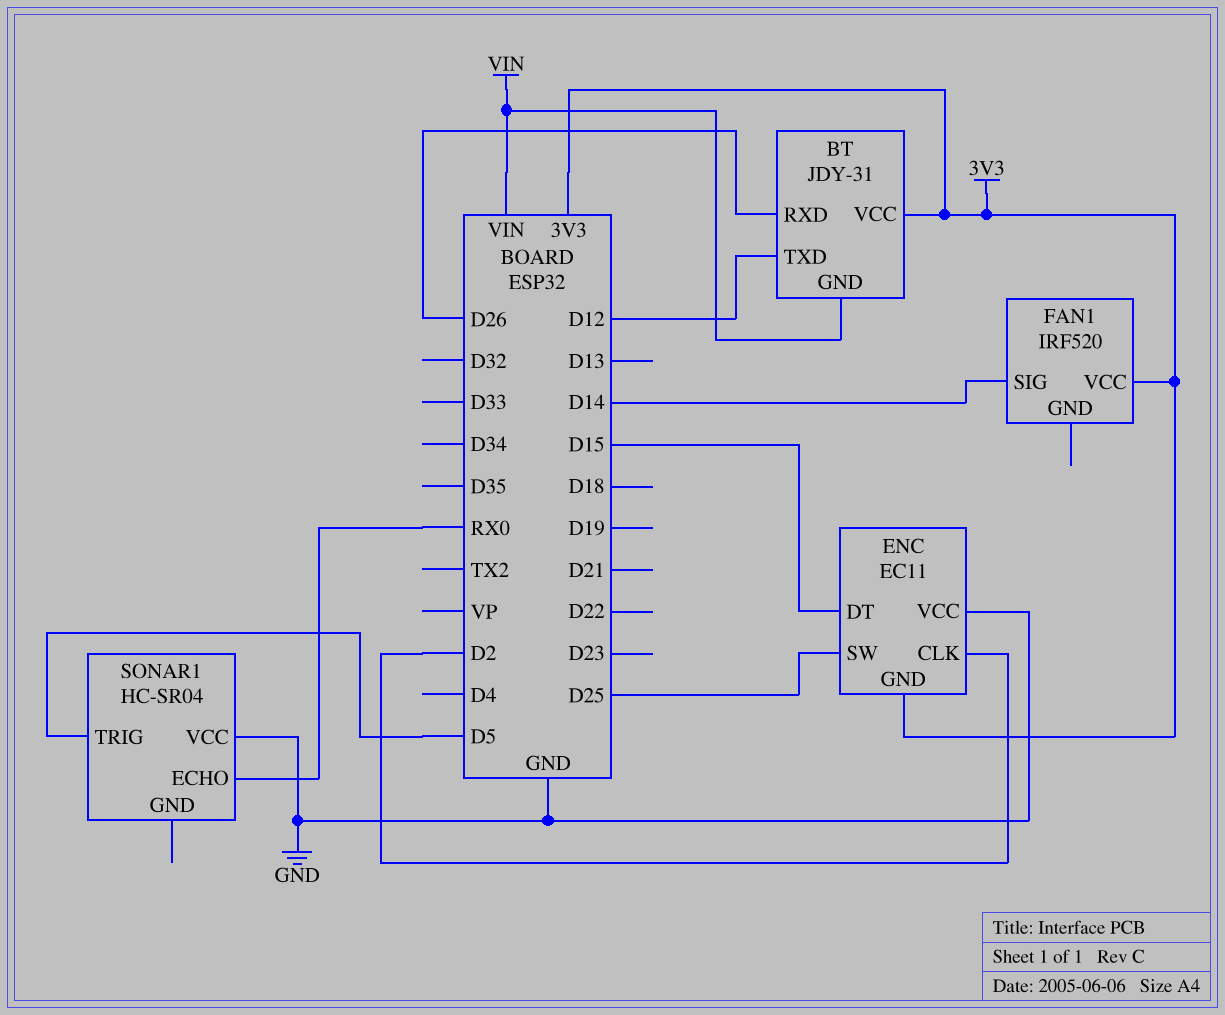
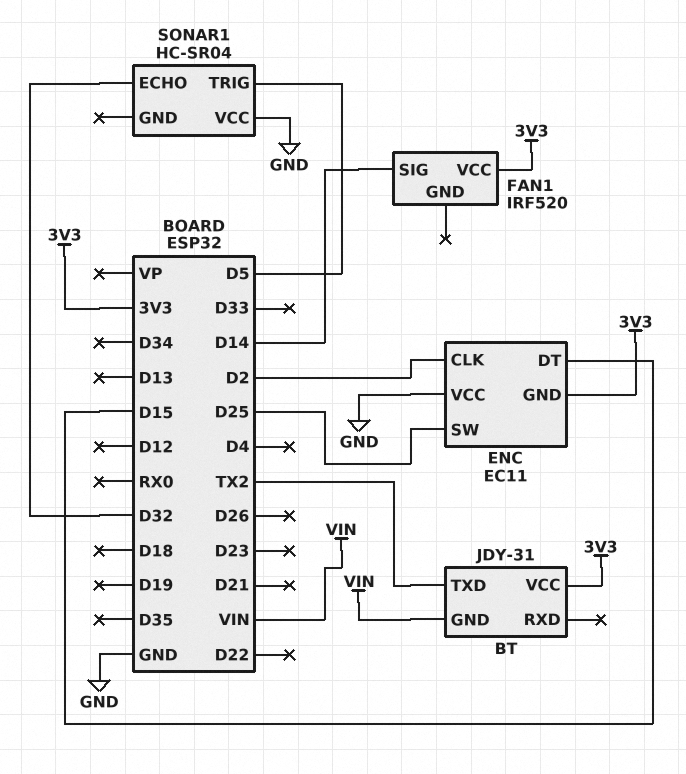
BT pin RXD: D26 -> none
BT pin TXD: D12 -> TX2
SONAR1 pin ECHO: RX0 -> D32

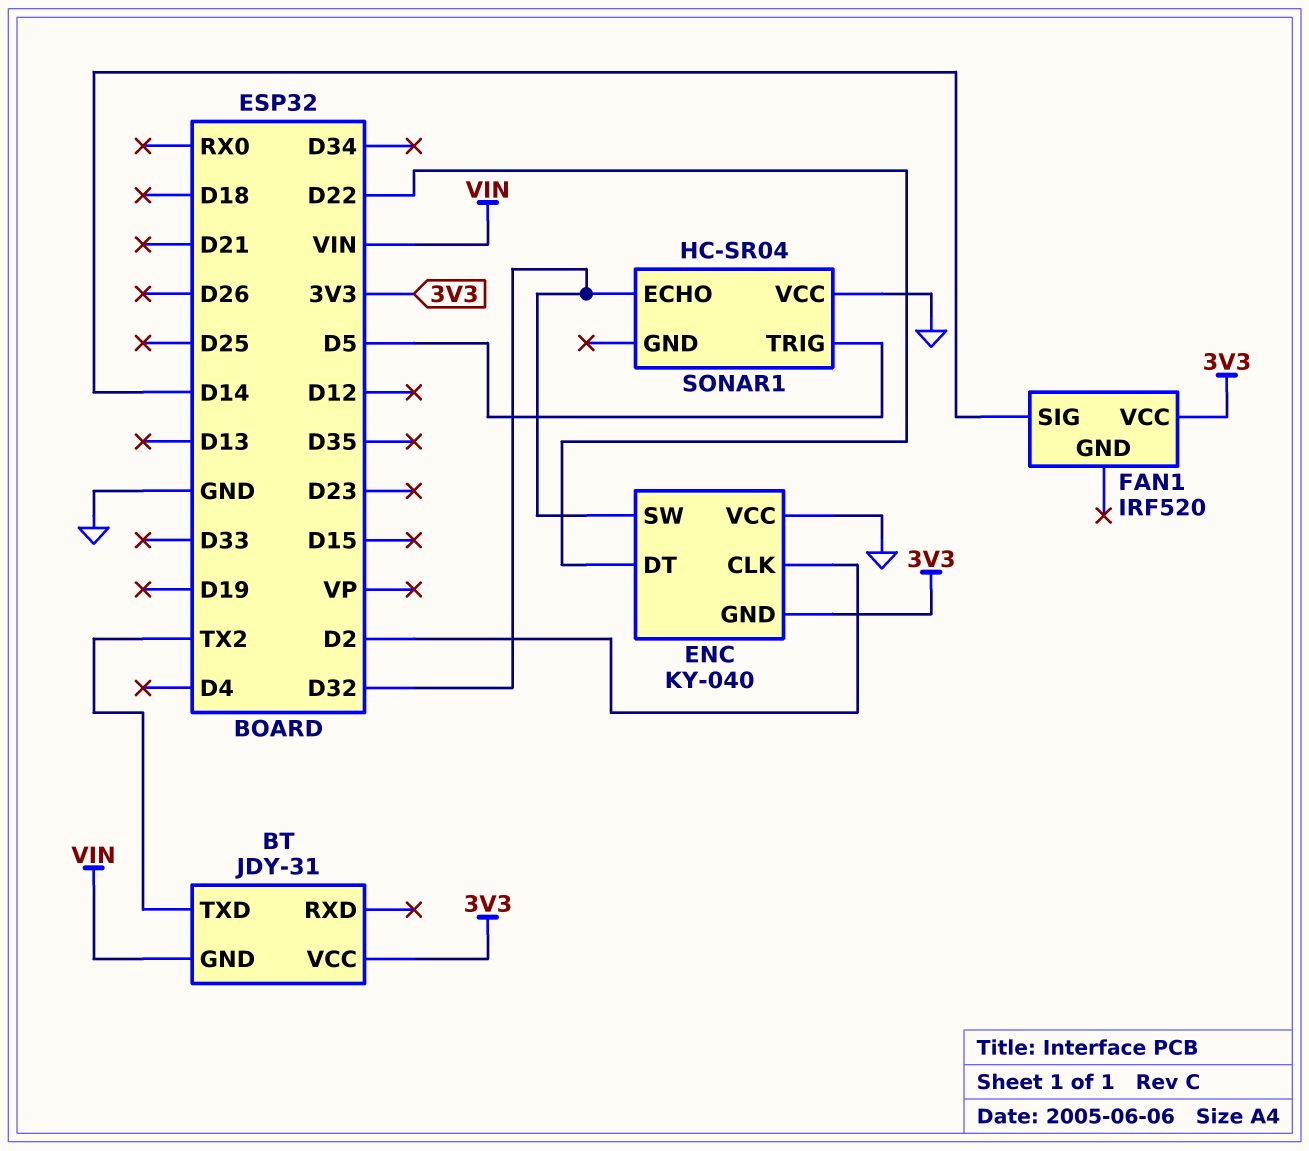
ENC: EC11 -> KY-040
ENC pin DT: D15 -> D22
ENC pin SW: D25 -> D32

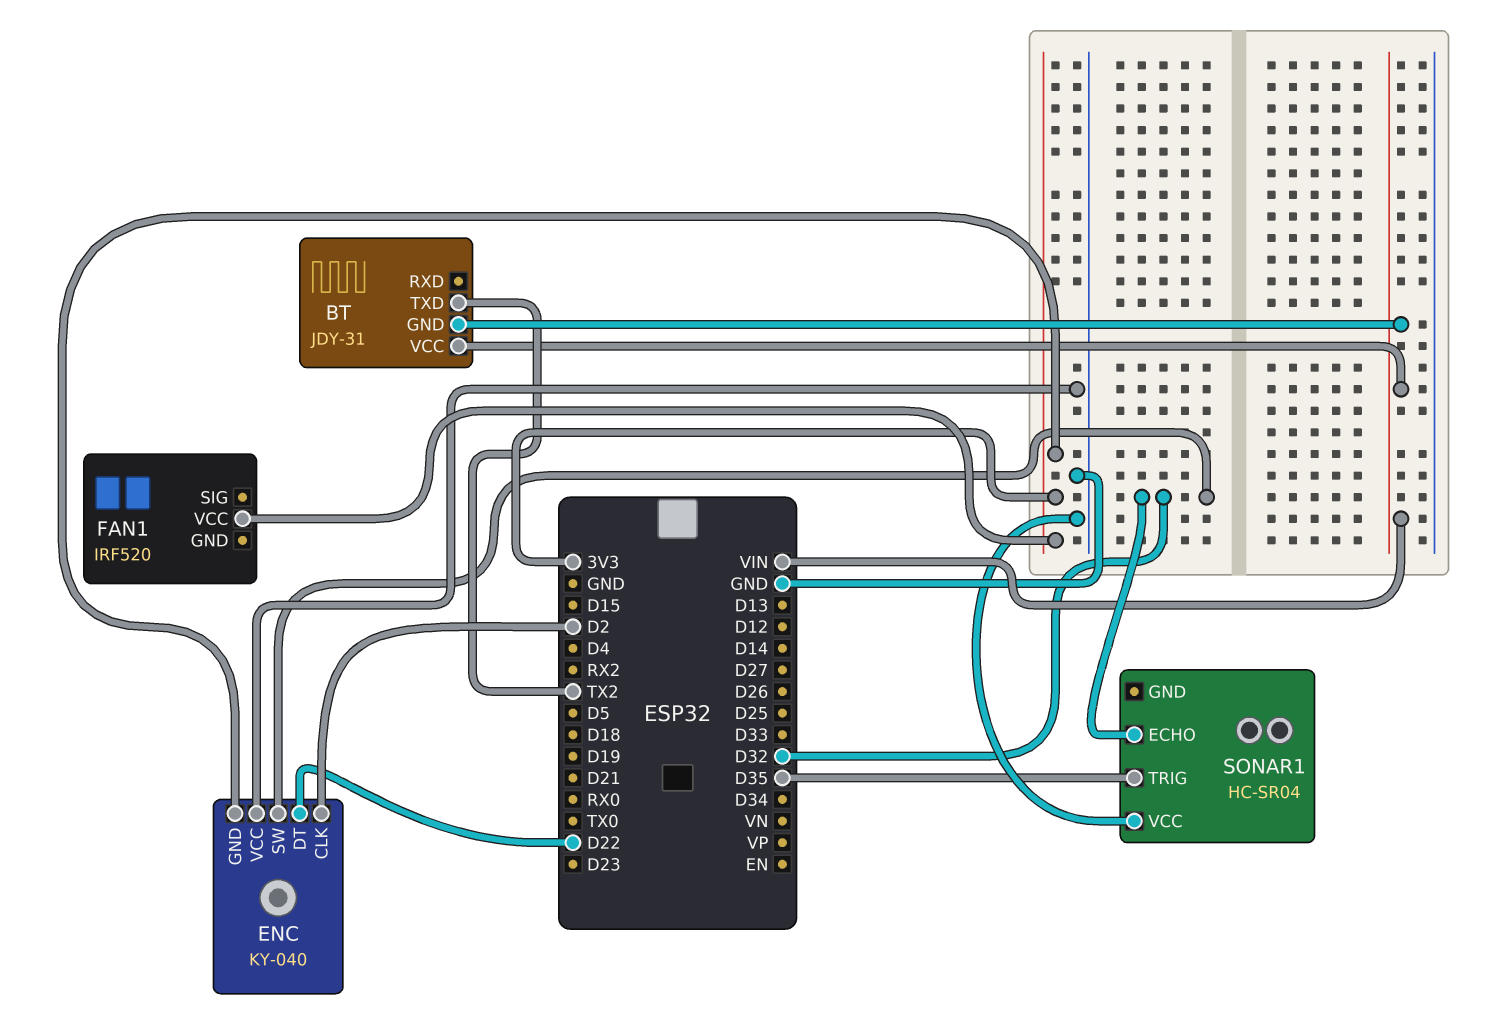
BT pin VCC: 3V3 -> VIN
FAN1 pin SIG: D14 -> none
SONAR1 pin TRIG: D5 -> D35

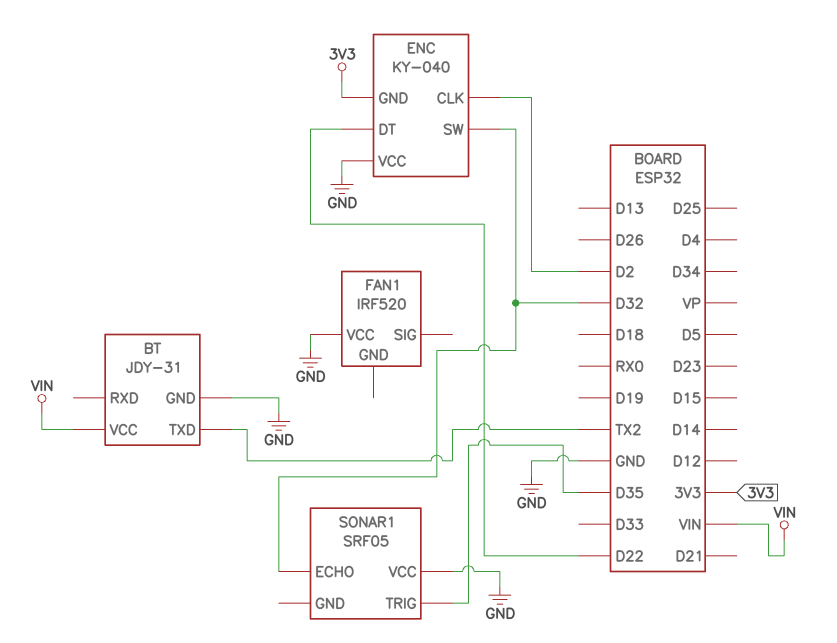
BT pin GND: VIN -> GND
FAN1 pin VCC: 3V3 -> GND
SONAR1: HC-SR04 -> SRF05

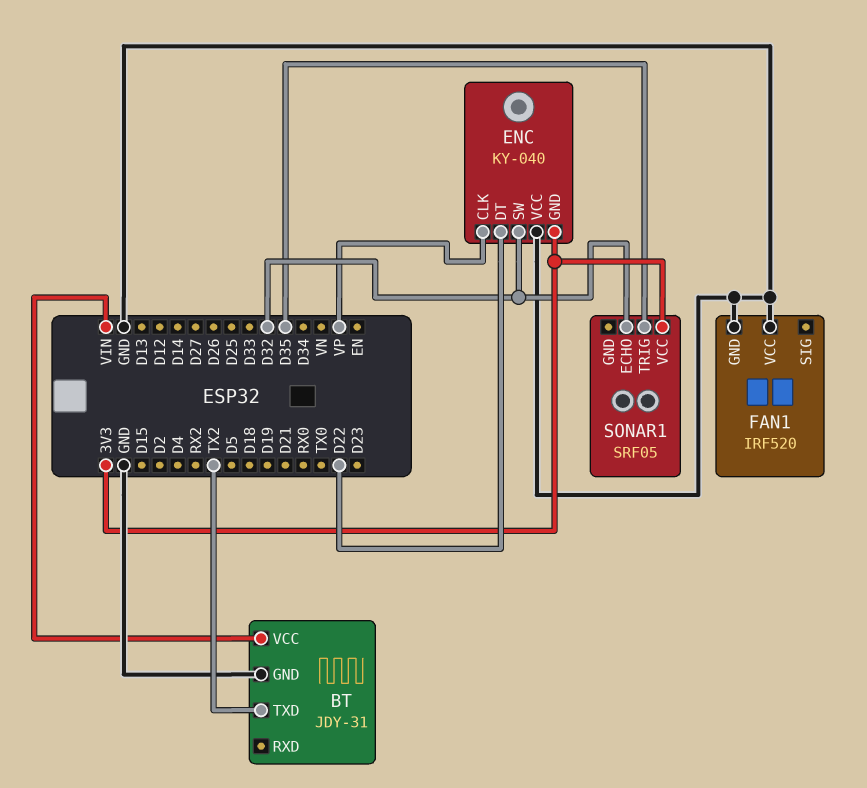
ENC pin CLK: D2 -> VP
FAN1 pin GND: none -> GND
SONAR1 pin VCC: GND -> 3V3

